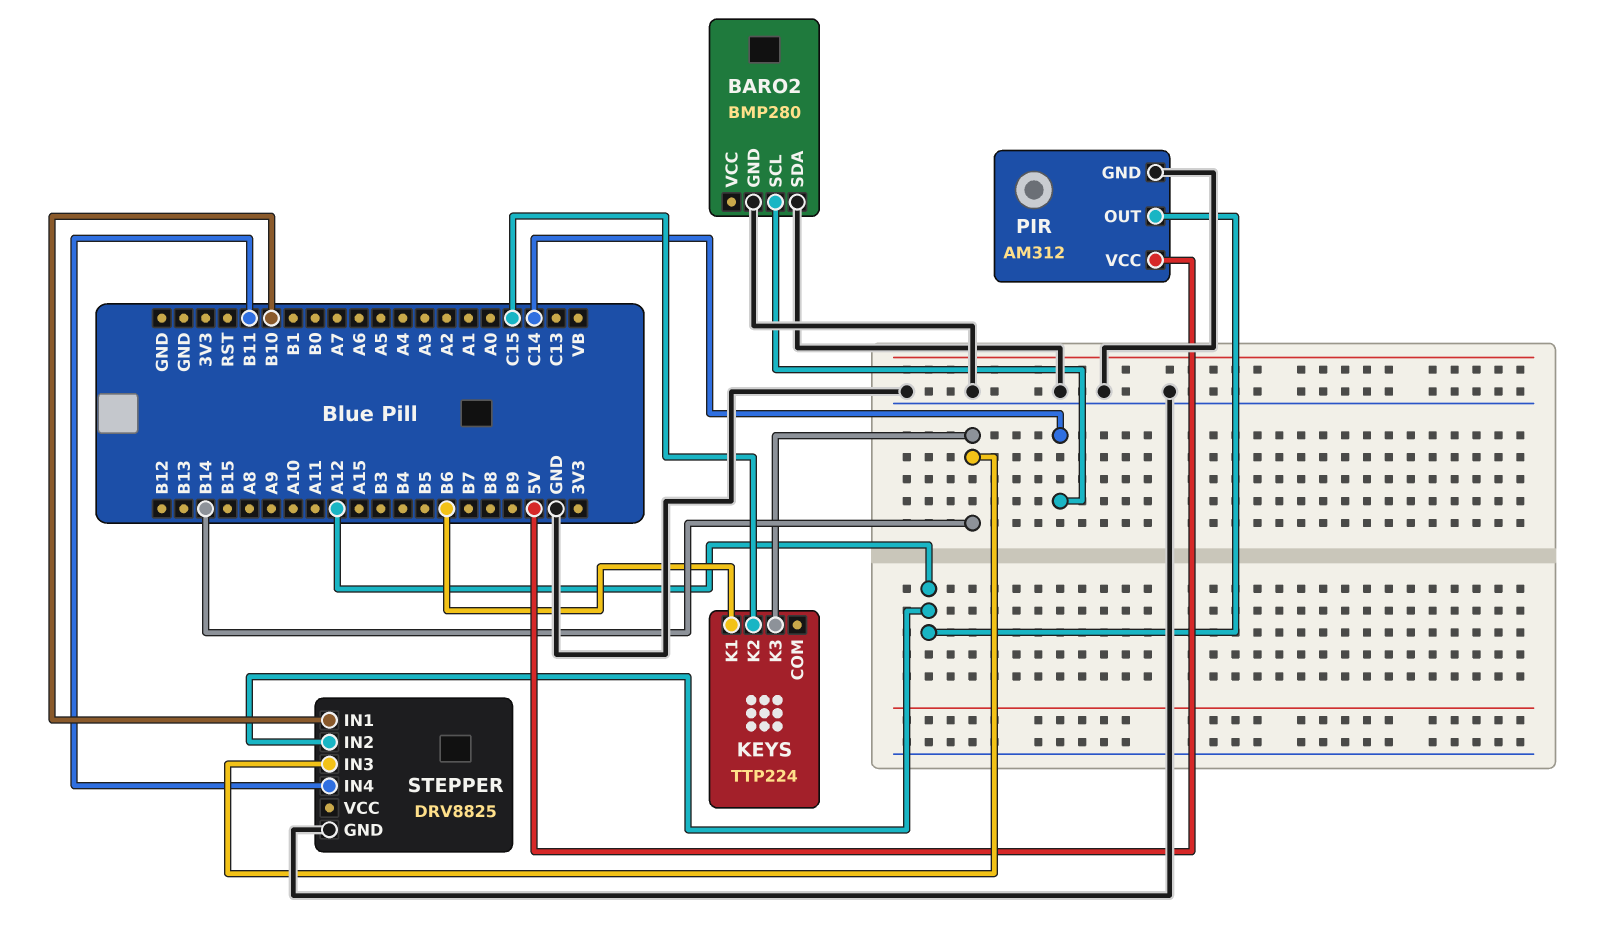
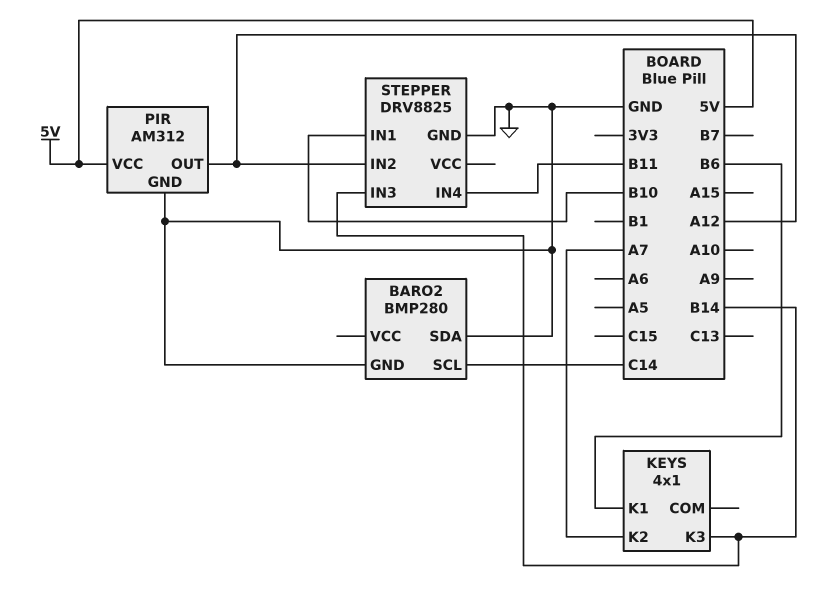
KEYS: TTP224 -> 4x1
KEYS pin K2: C15 -> A7

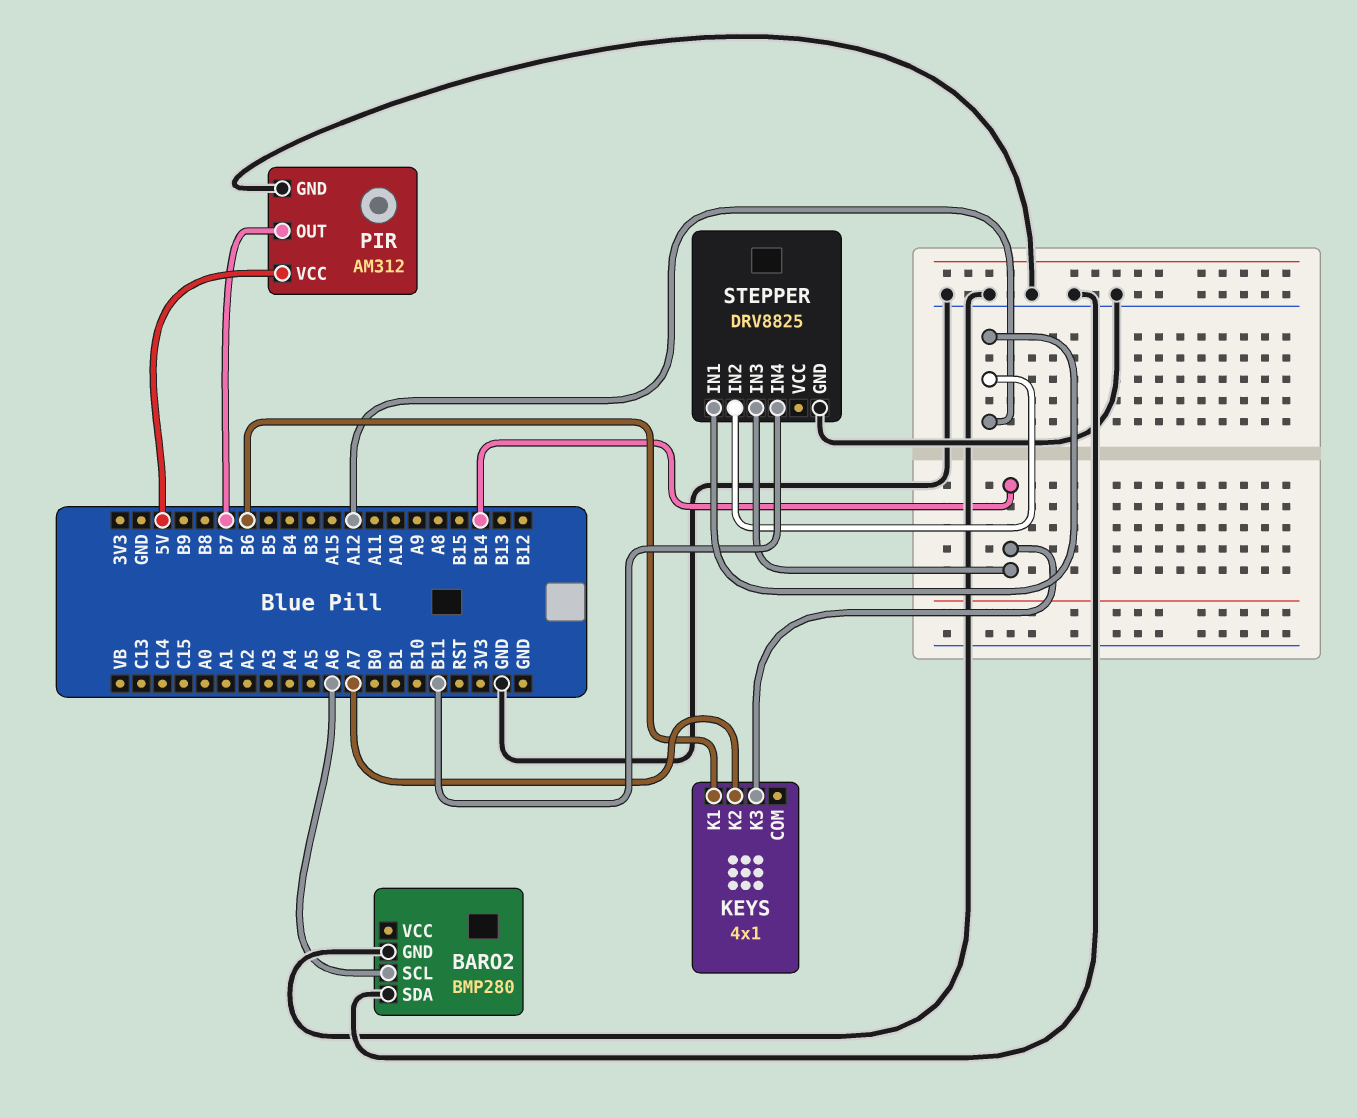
BARO2 pin SCL: C14 -> A6
PIR pin OUT: A12 -> B7
STEPPER pin IN1: B10 -> A12

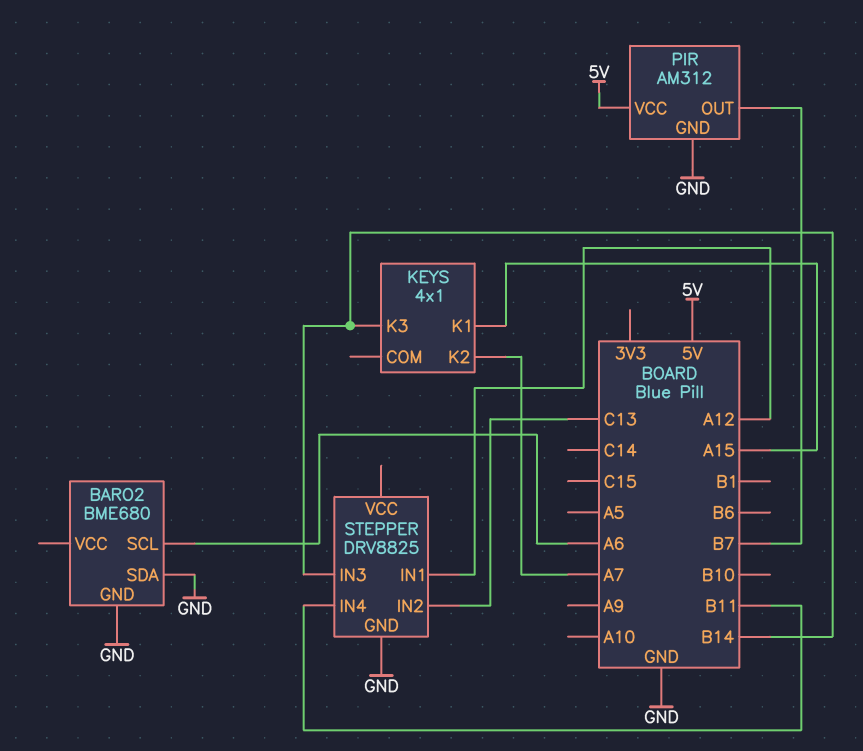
BARO2: BMP280 -> BME680
KEYS pin K1: B6 -> A15
STEPPER pin IN2: A12 -> C13

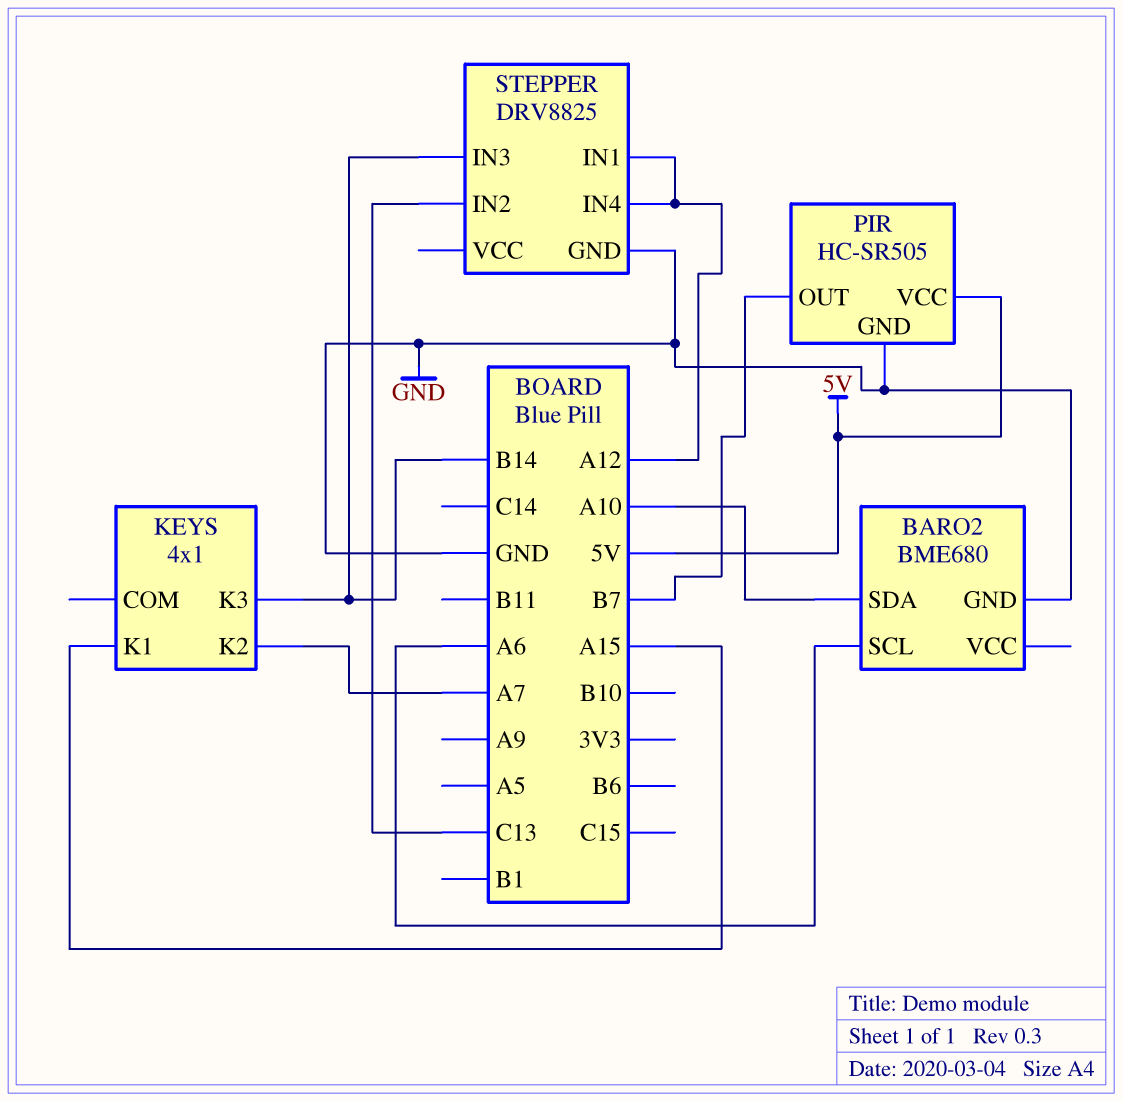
BARO2 pin SDA: GND -> A10
PIR: AM312 -> HC-SR505
STEPPER pin IN4: B11 -> A12

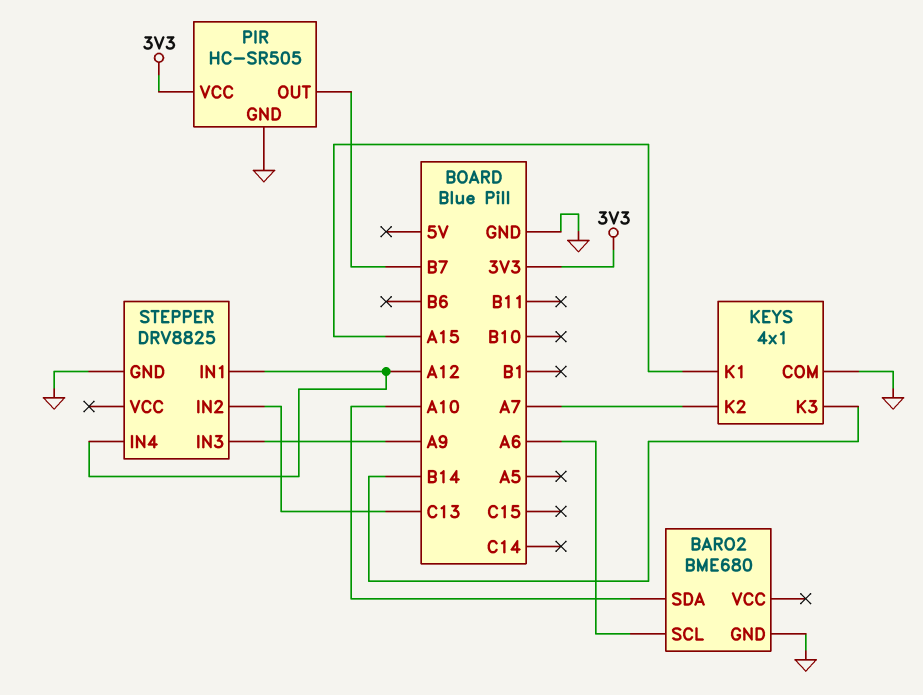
KEYS pin COM: none -> GND
PIR pin VCC: 5V -> 3V3
STEPPER pin IN3: B14 -> A9

